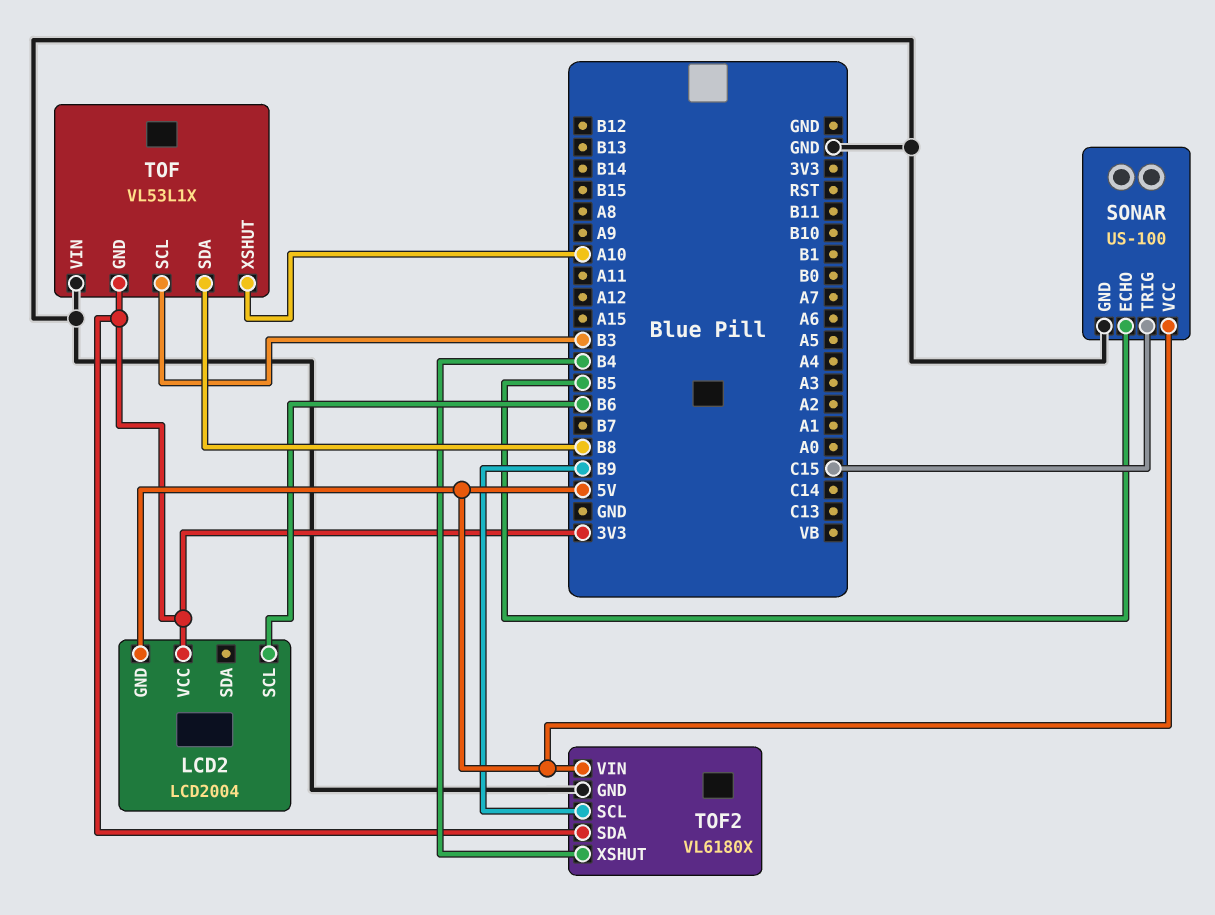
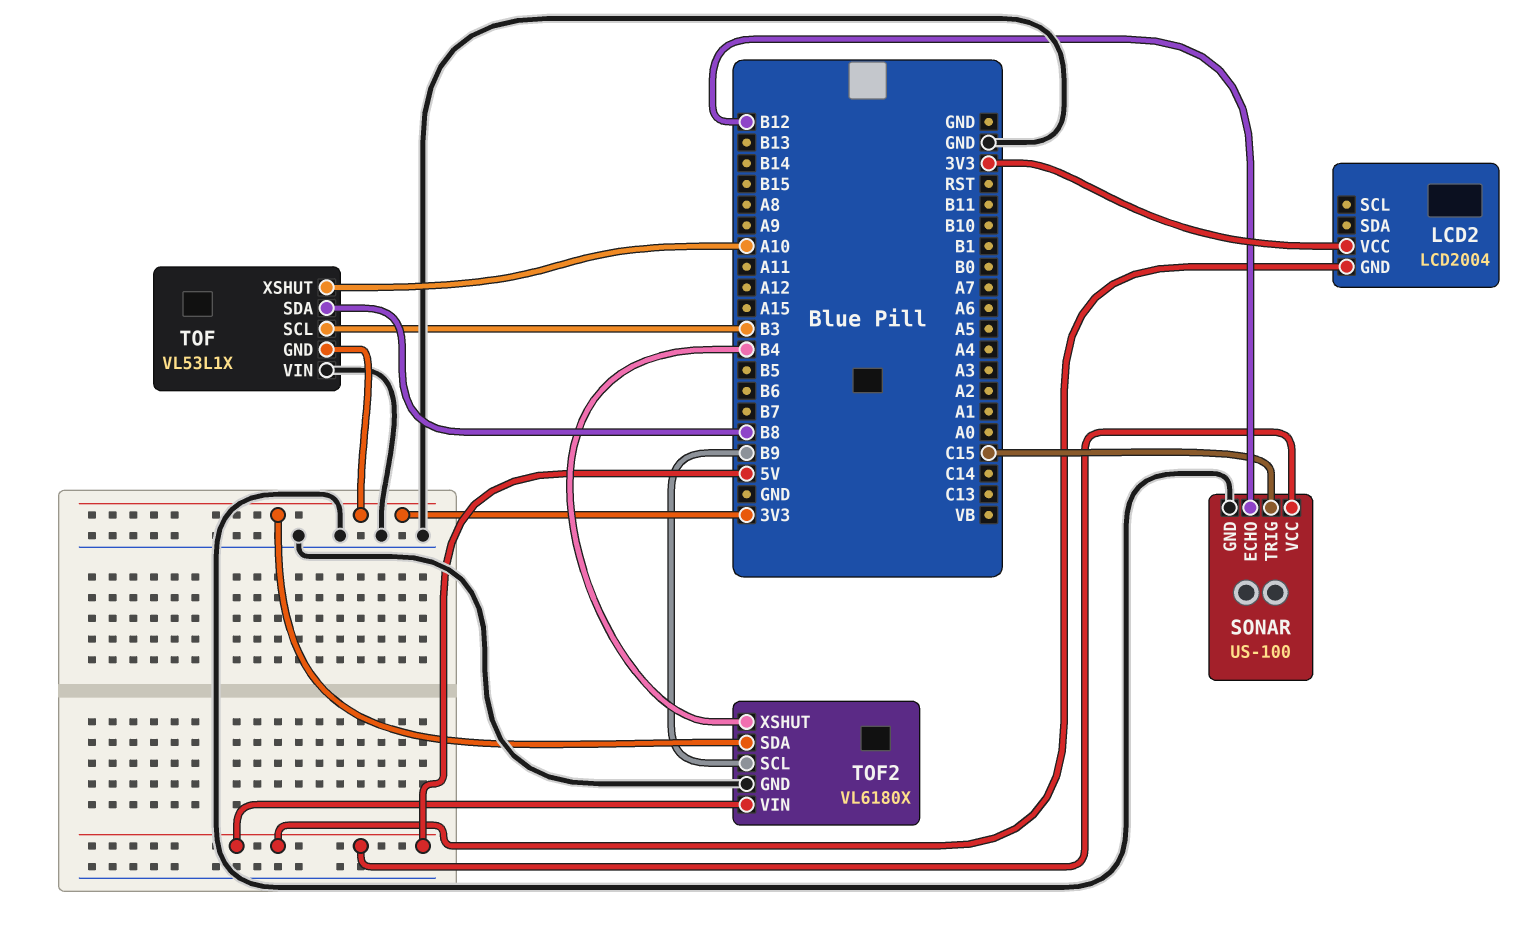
LCD2 pin SCL: B6 -> none
SONAR pin ECHO: B5 -> B12

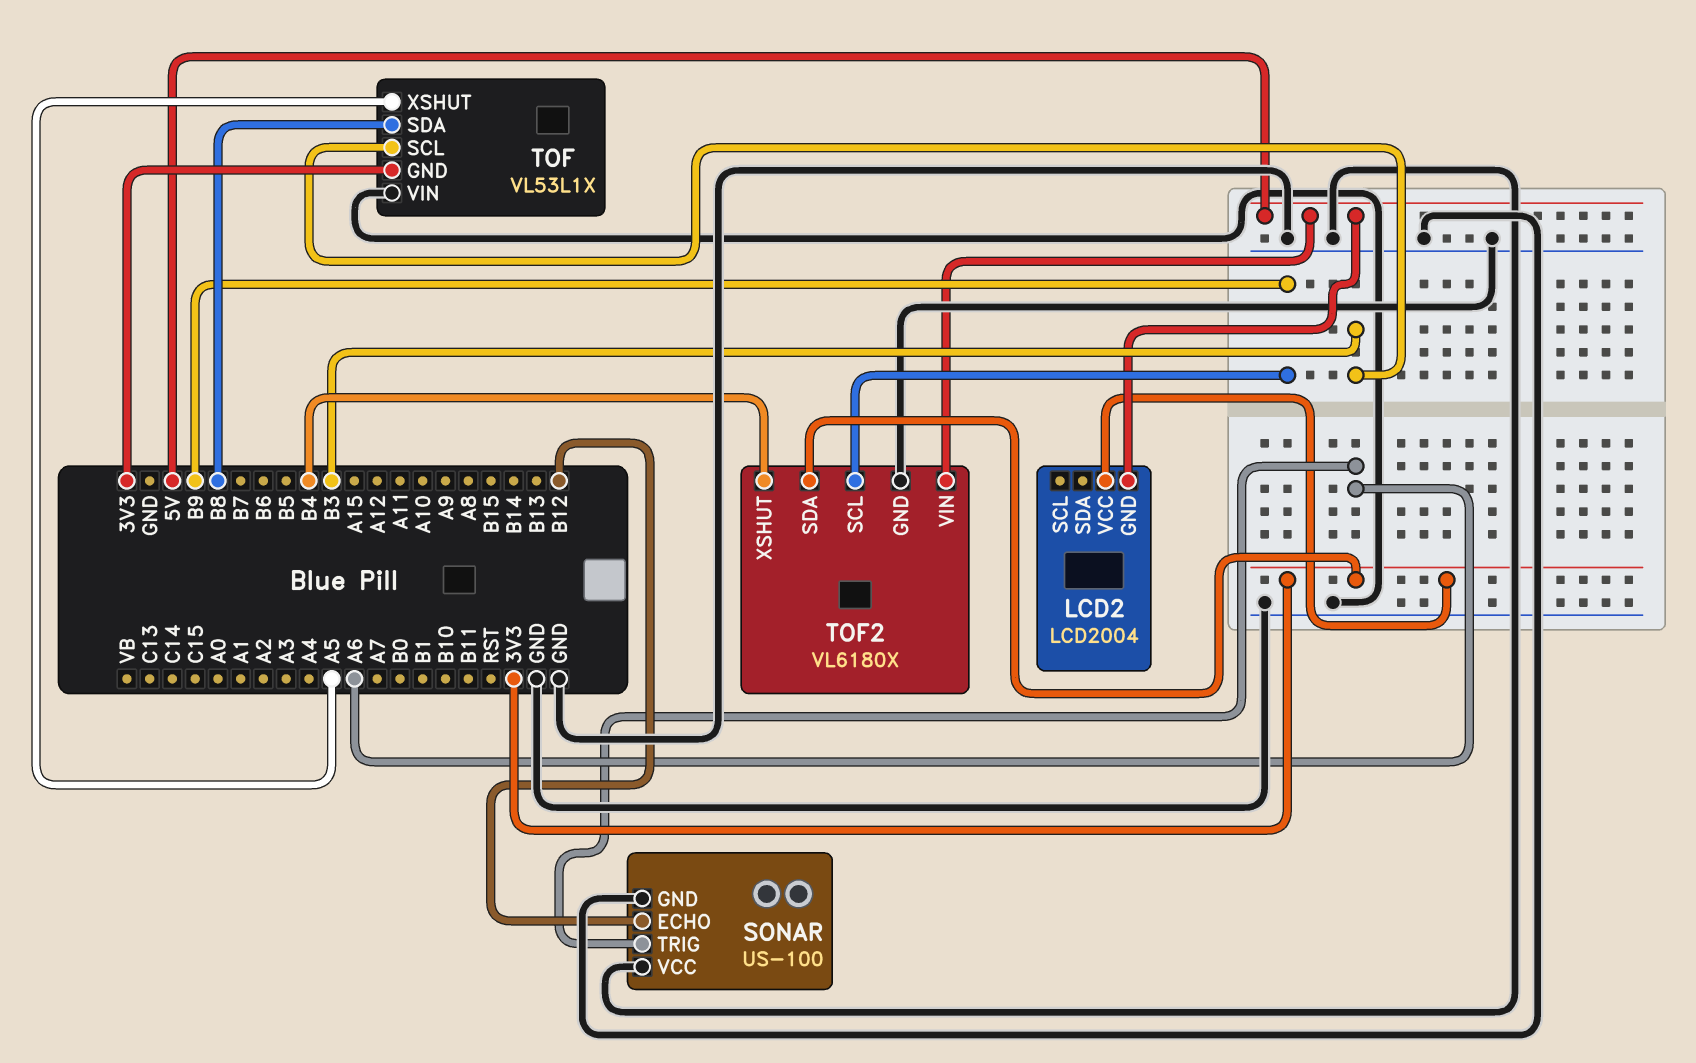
SONAR pin TRIG: C15 -> A6
SONAR pin VCC: 5V -> GND
TOF pin XSHUT: A10 -> A5

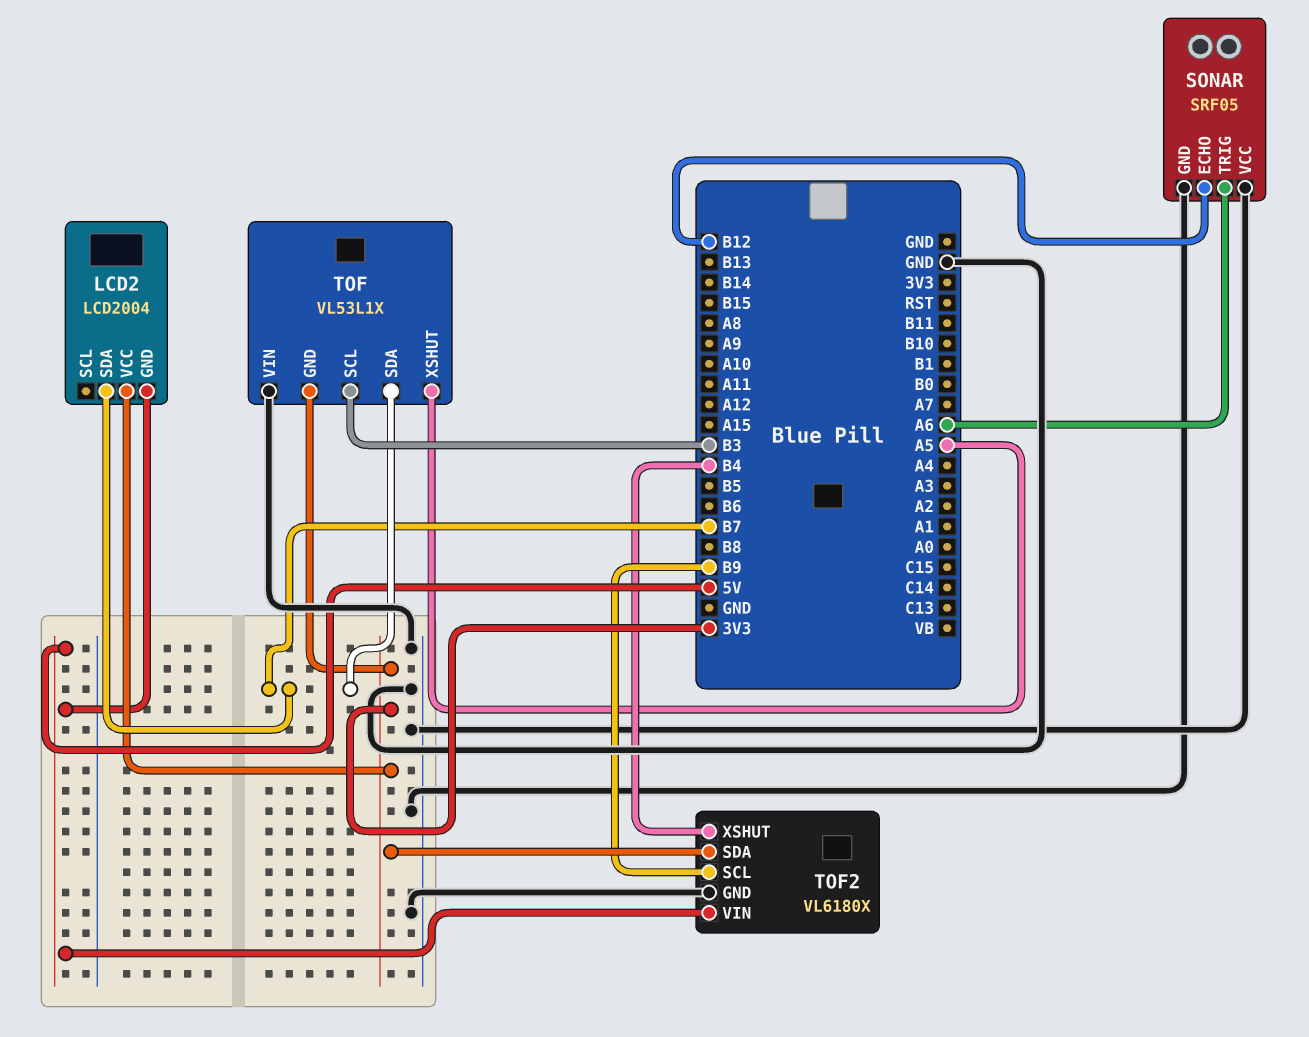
LCD2 pin SDA: none -> B7
SONAR: US-100 -> SRF05
TOF pin SDA: B8 -> B7

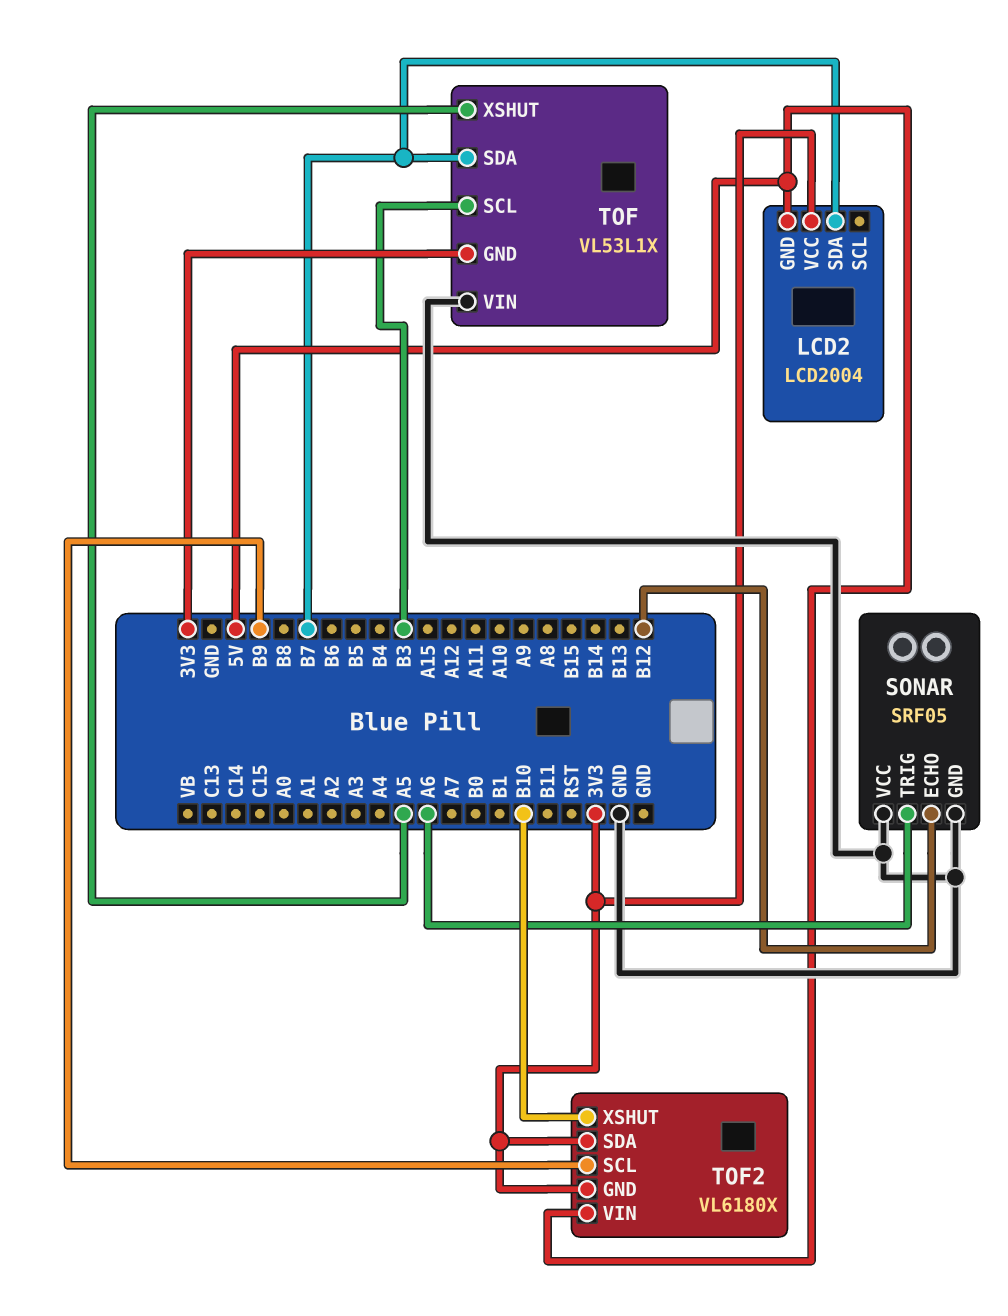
TOF2 pin GND: GND -> 3V3
TOF2 pin XSHUT: B4 -> B10

